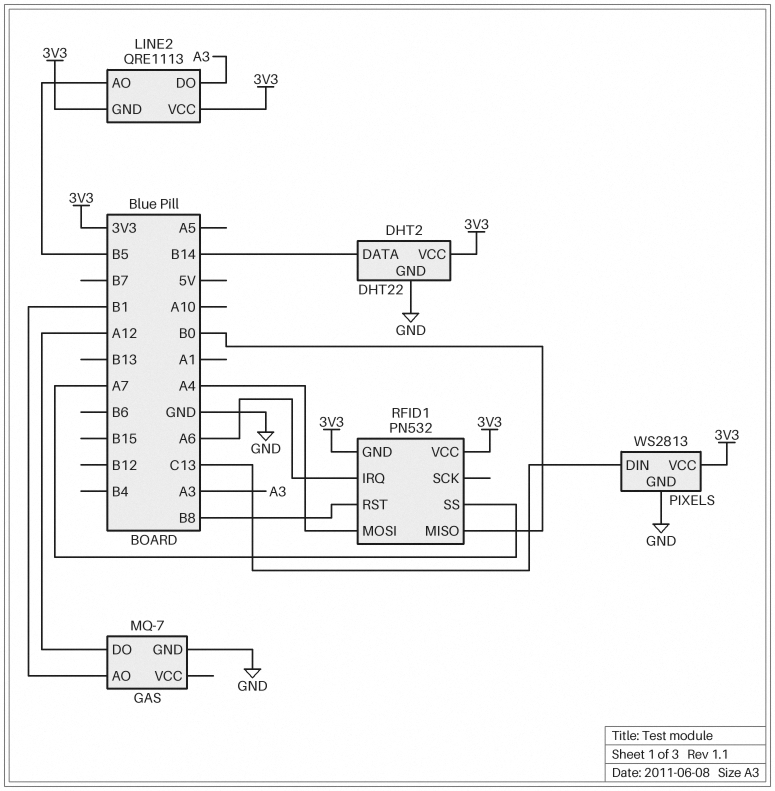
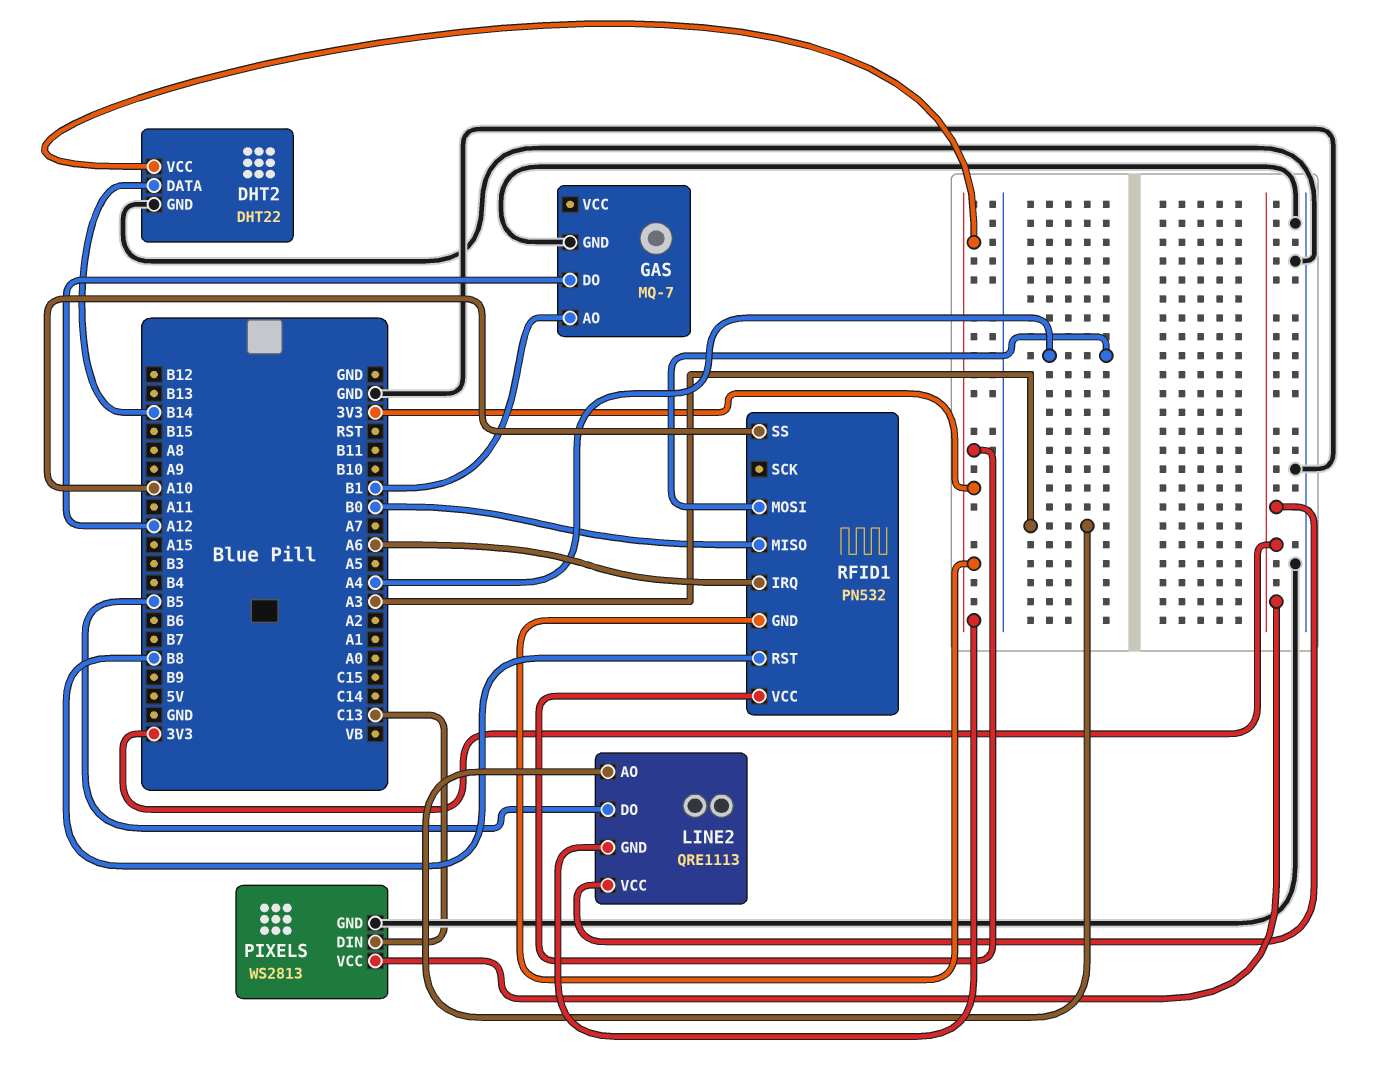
LINE2 pin AO: B5 -> A3
LINE2 pin DO: A3 -> B5
RFID1 pin SS: A7 -> A10

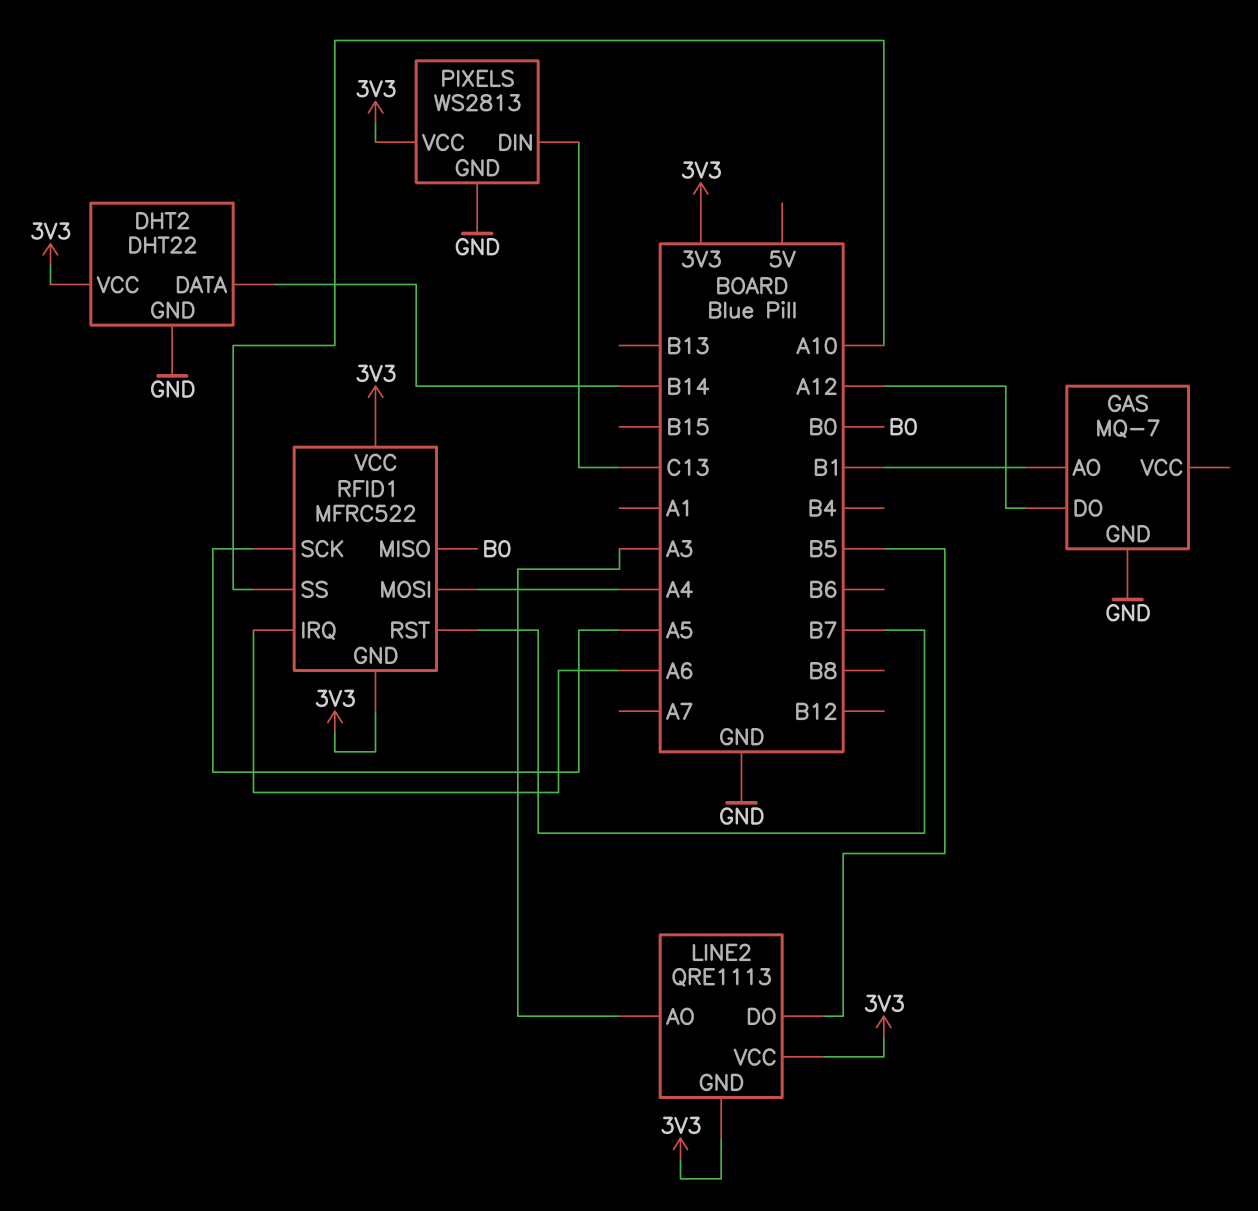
RFID1: PN532 -> MFRC522
RFID1 pin RST: B8 -> B7
RFID1 pin SCK: none -> A5

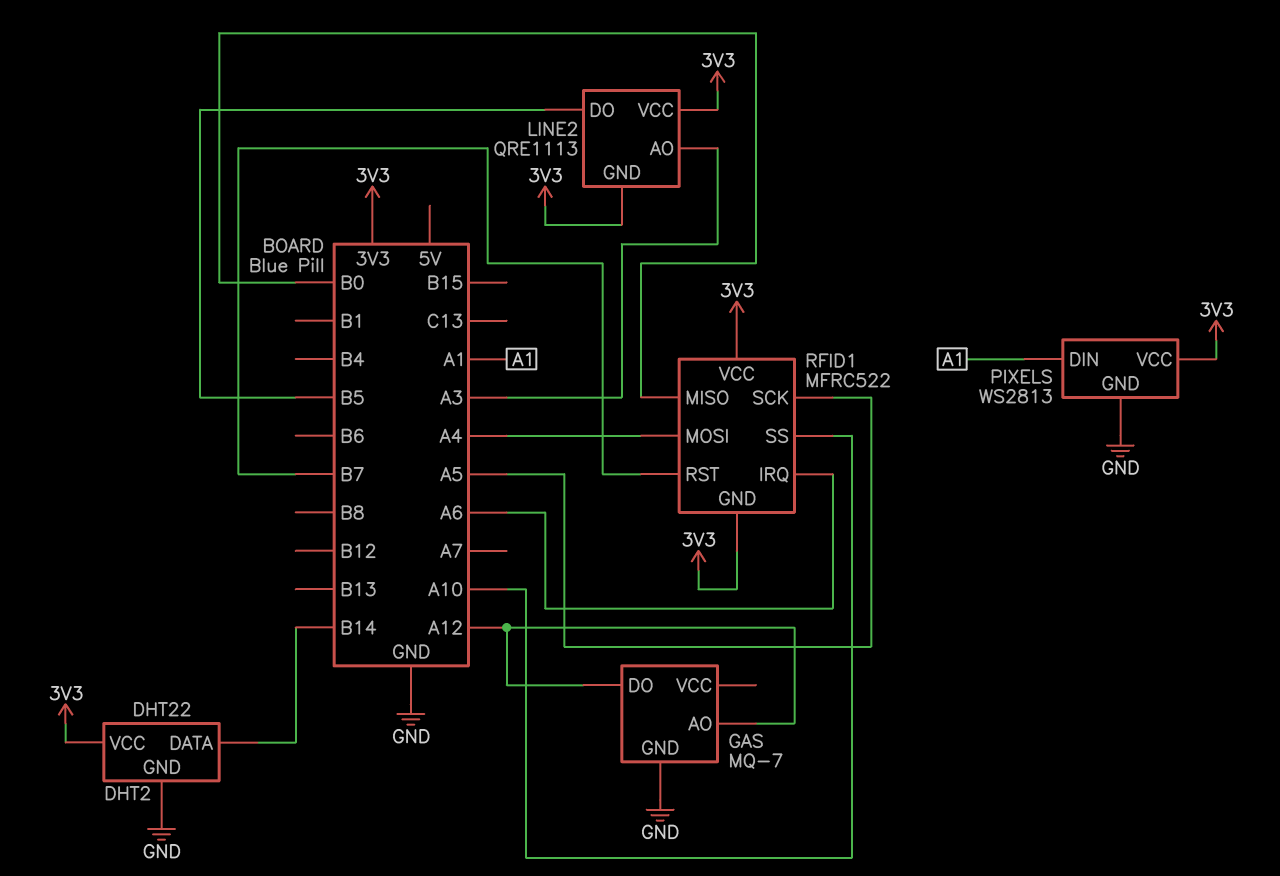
GAS pin AO: B1 -> A12
PIXELS pin DIN: C13 -> A1

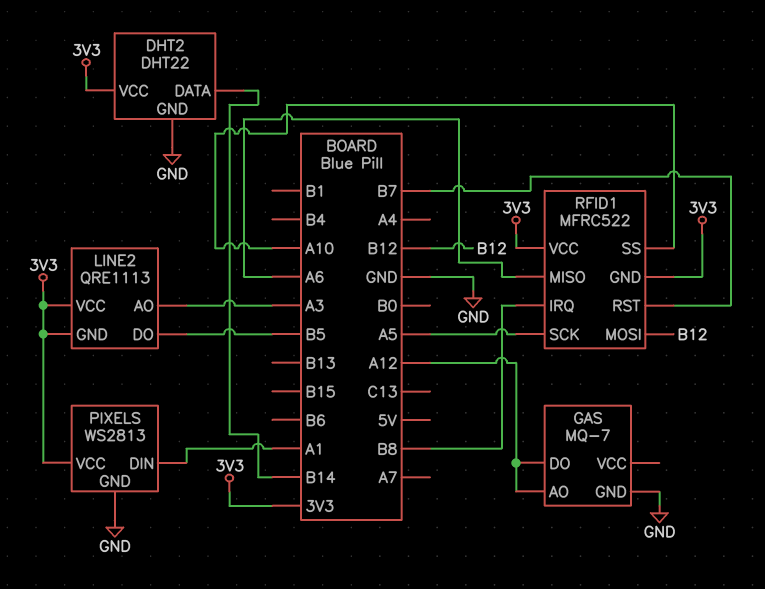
RFID1 pin IRQ: A6 -> B8
RFID1 pin MISO: B0 -> A6
RFID1 pin MOSI: A4 -> B12

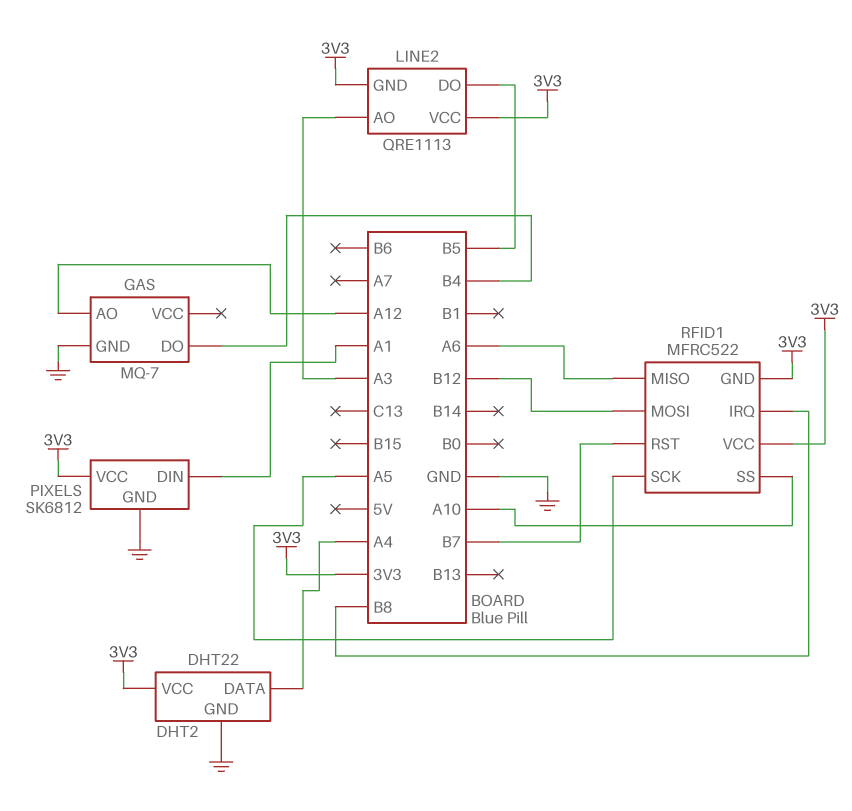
DHT2 pin DATA: B14 -> A4
GAS pin DO: A12 -> B4
PIXELS: WS2813 -> SK6812

